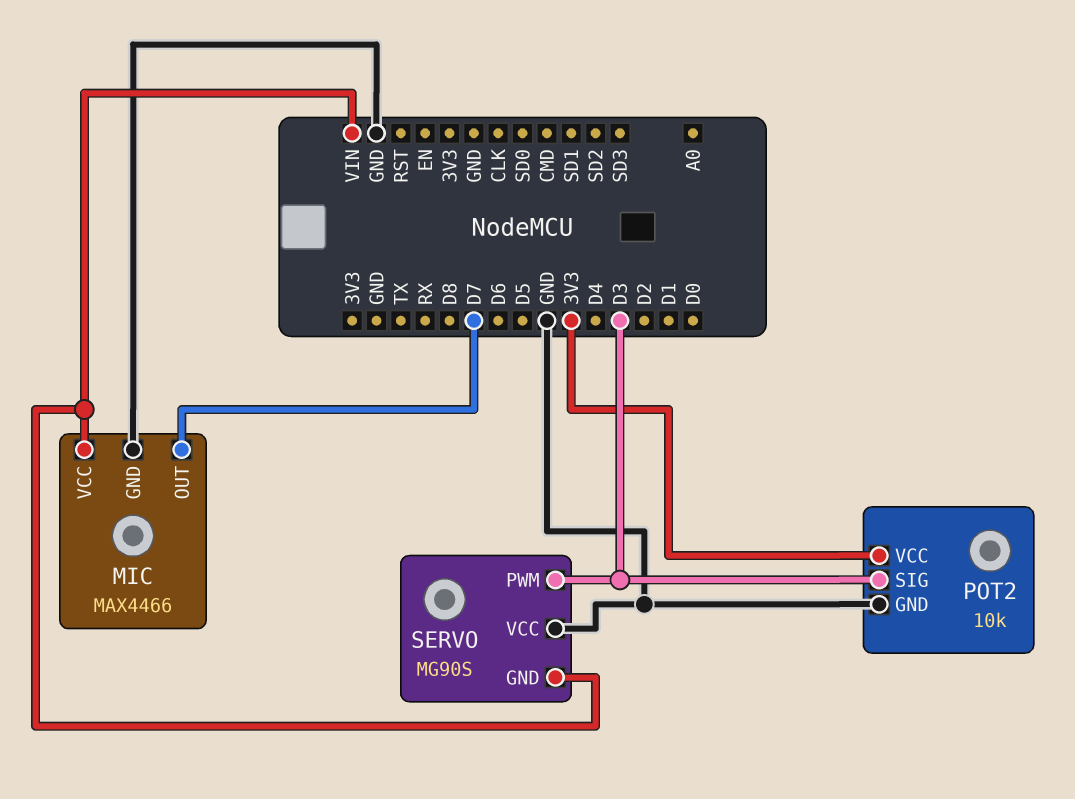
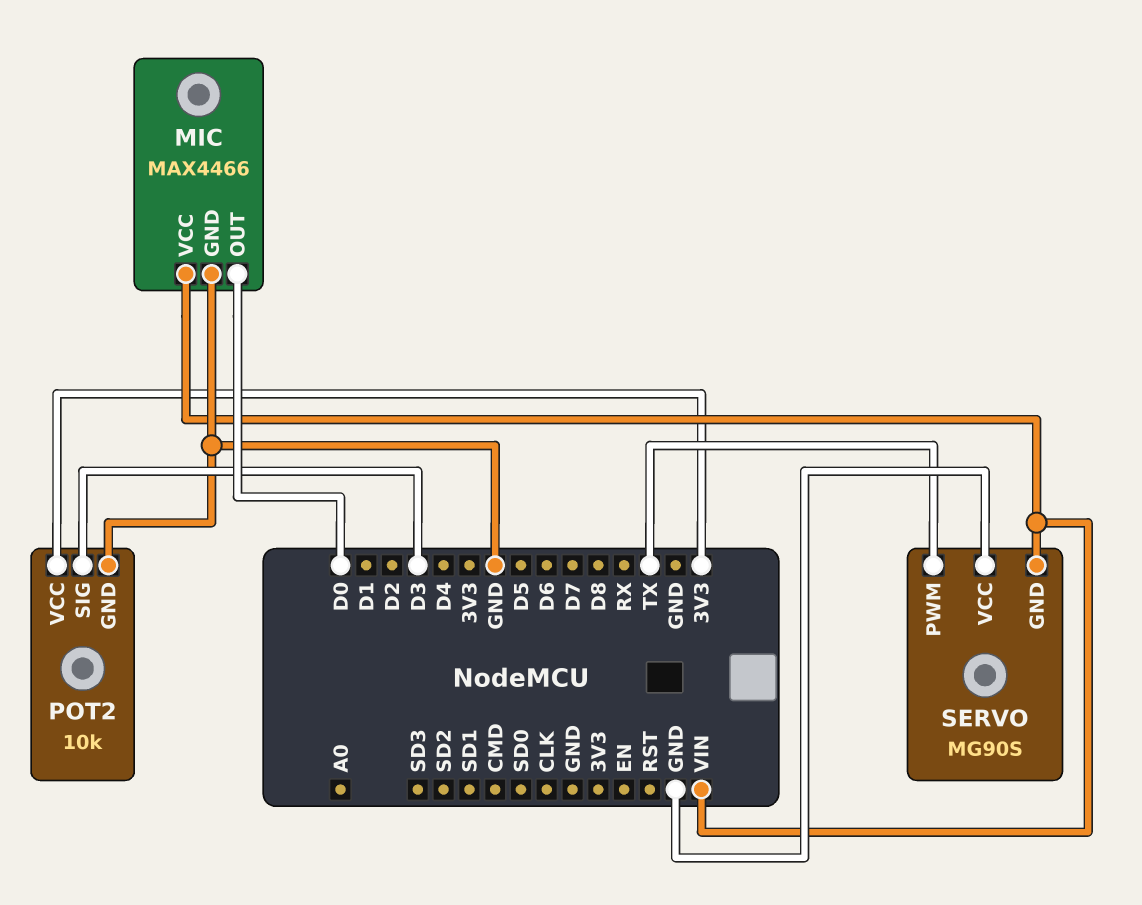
MIC pin OUT: D7 -> D0
SERVO pin PWM: D3 -> TX

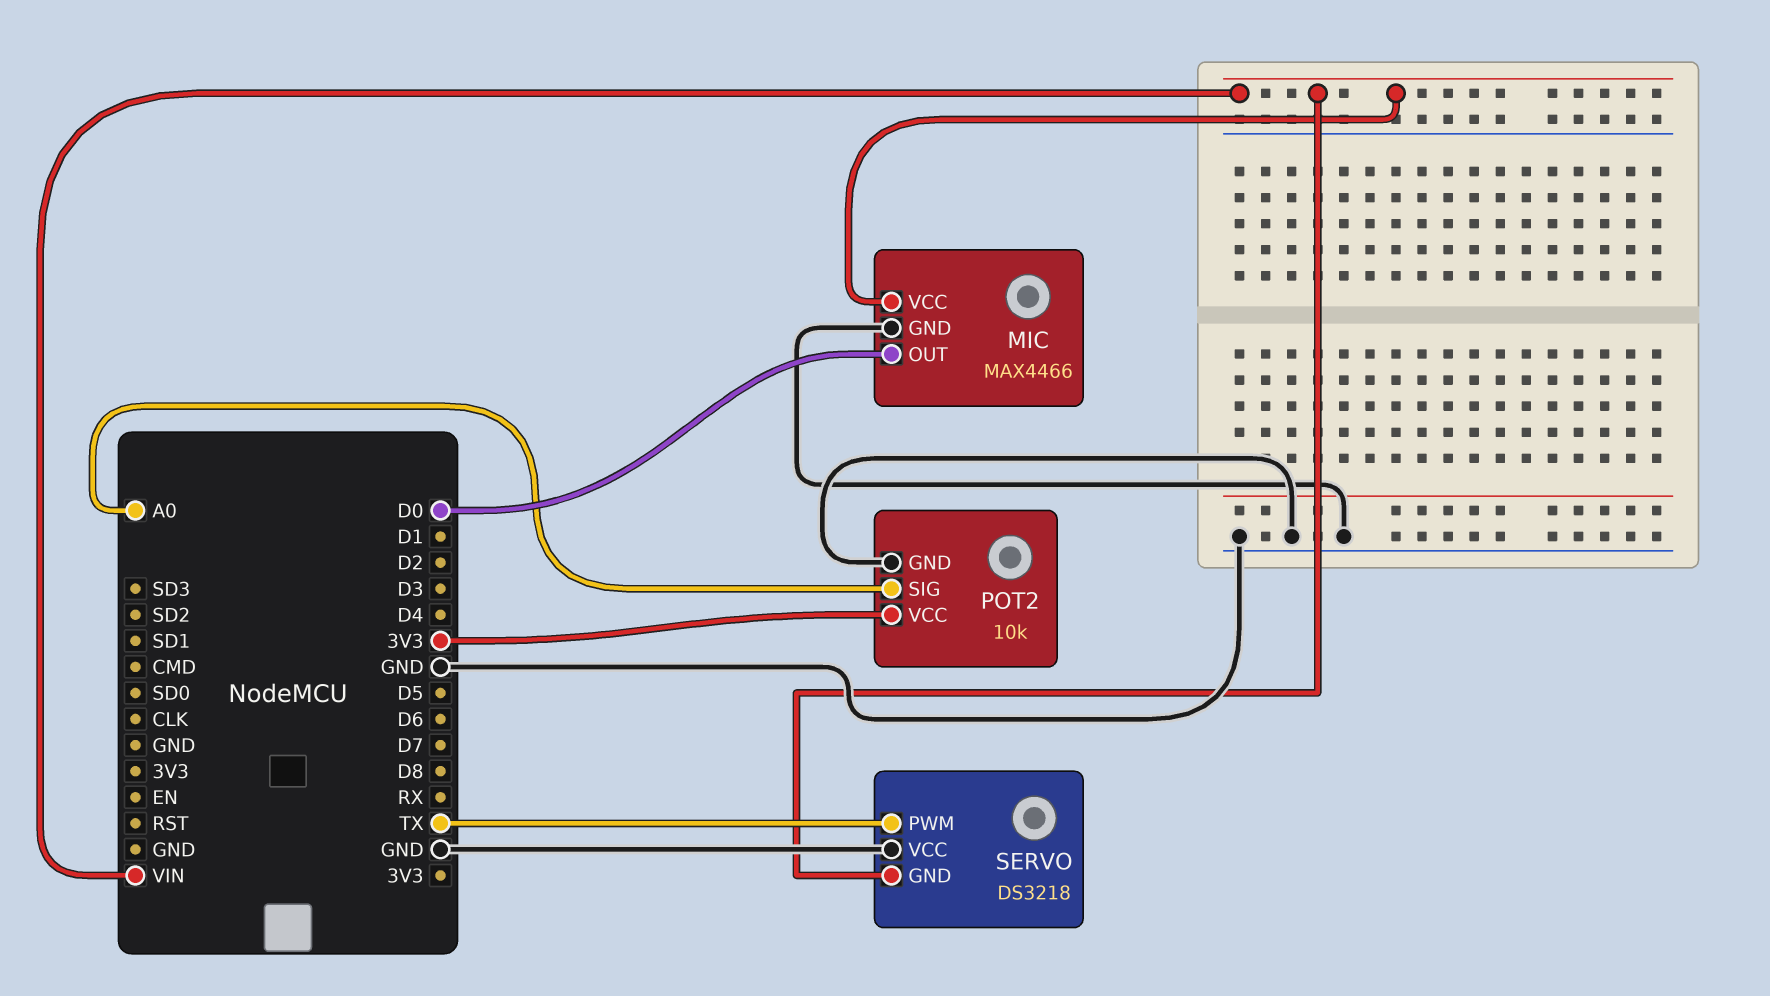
POT2 pin SIG: D3 -> A0
SERVO: MG90S -> DS3218

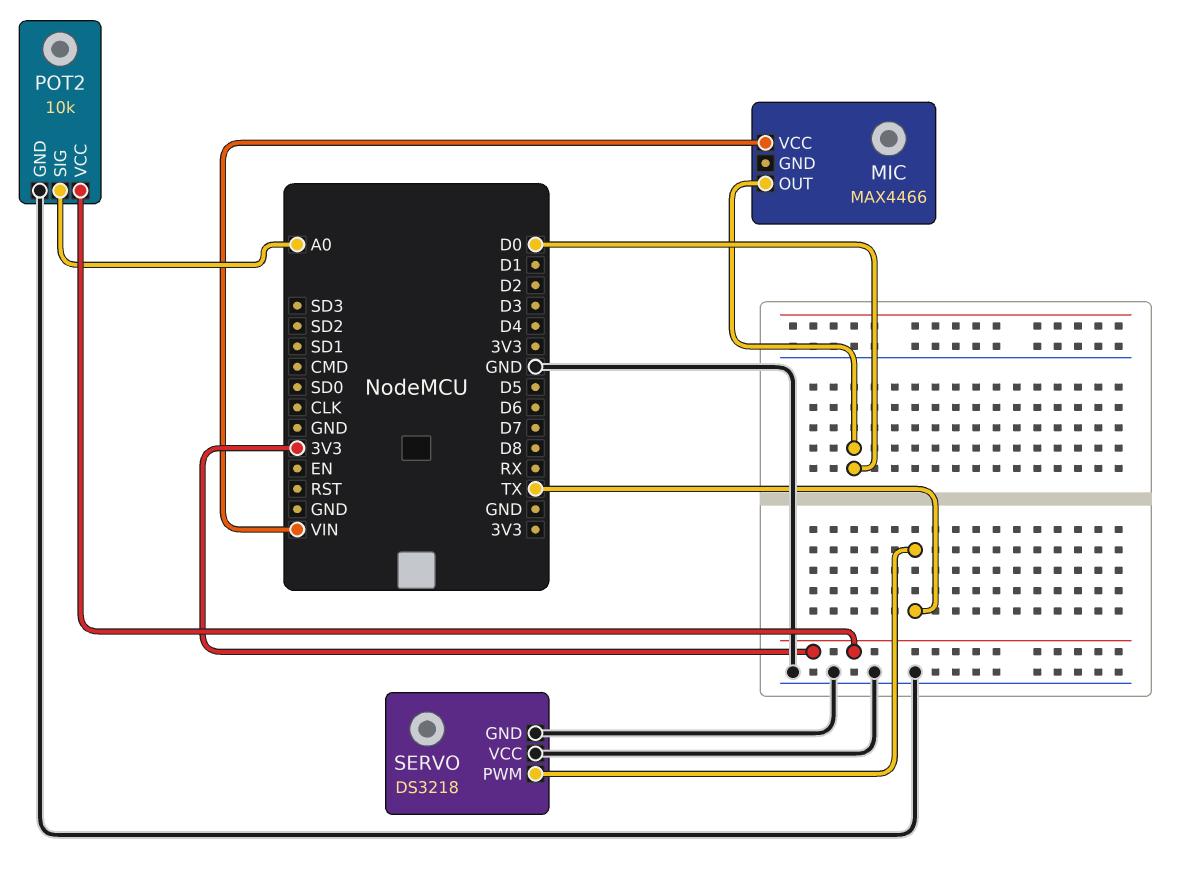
MIC pin GND: GND -> none
SERVO pin GND: VIN -> GND

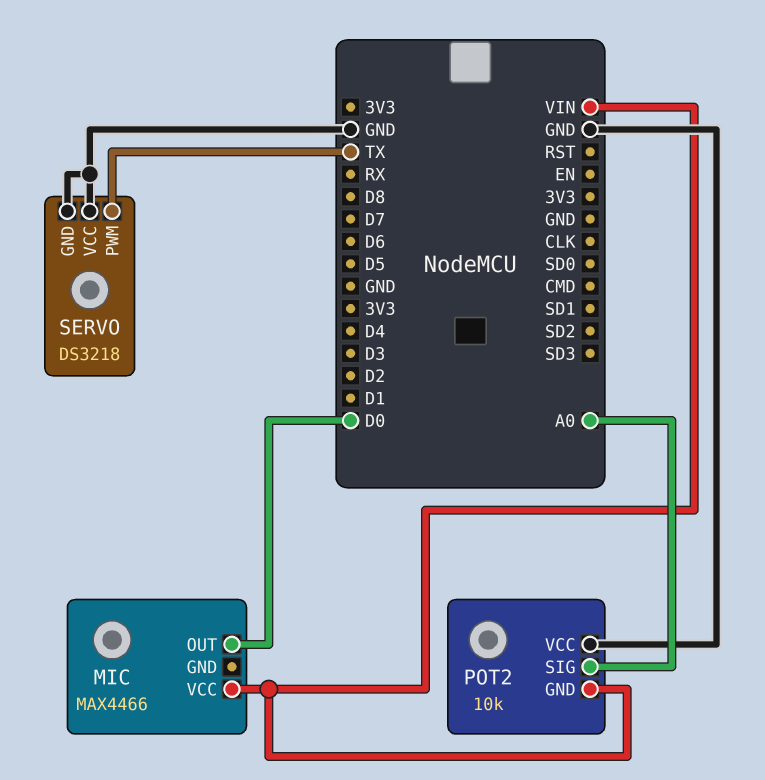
POT2 pin GND: GND -> VIN
POT2 pin VCC: 3V3 -> GND

